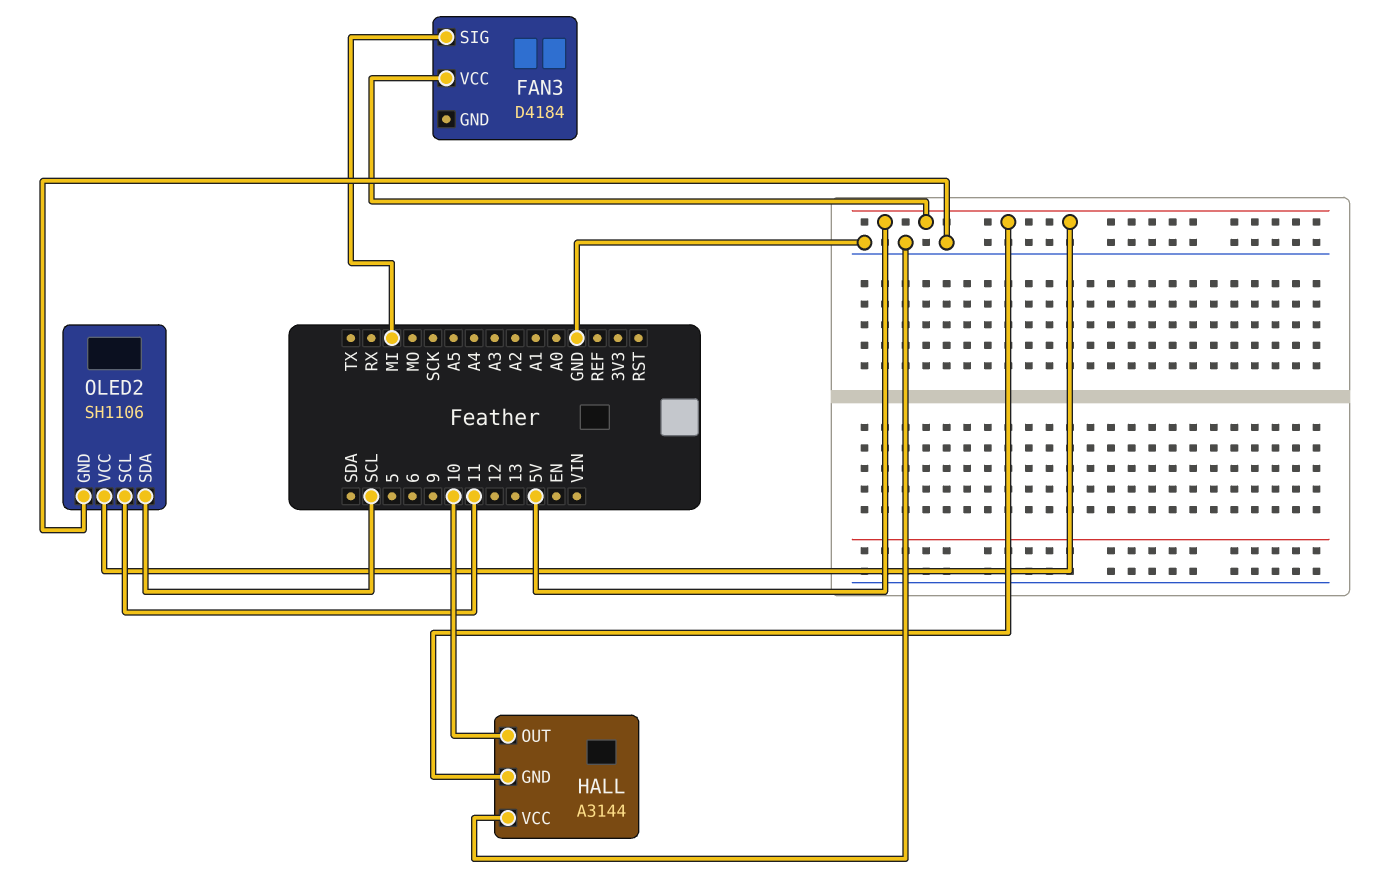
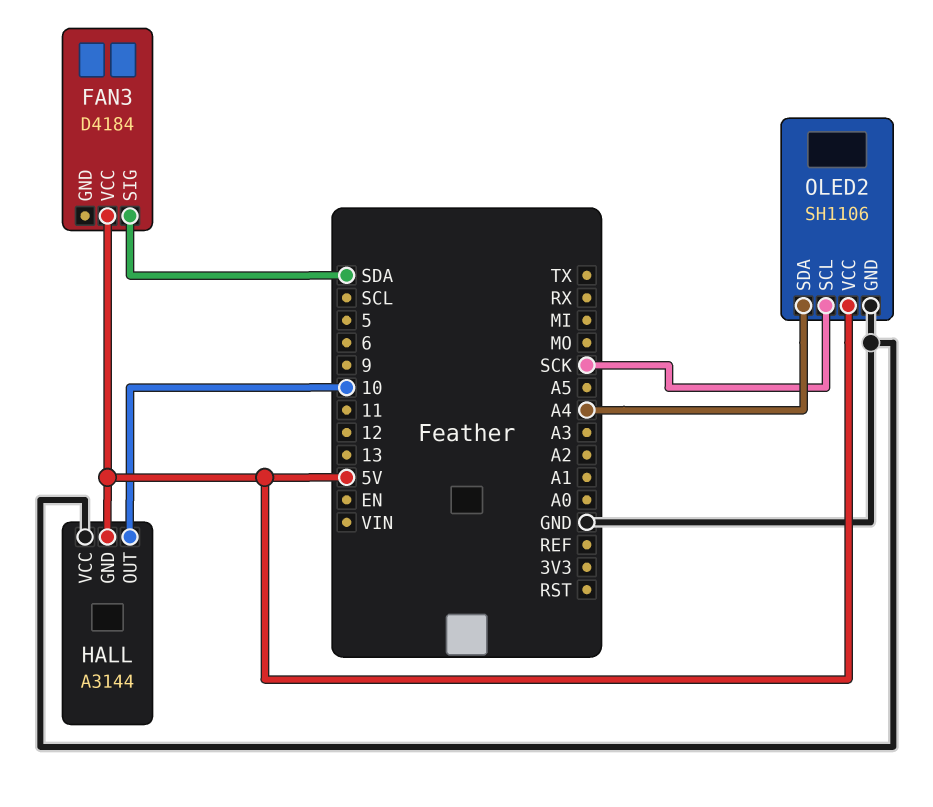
FAN3 pin SIG: MI -> SDA
OLED2 pin SCL: 11 -> SCK
OLED2 pin SDA: SCL -> A4

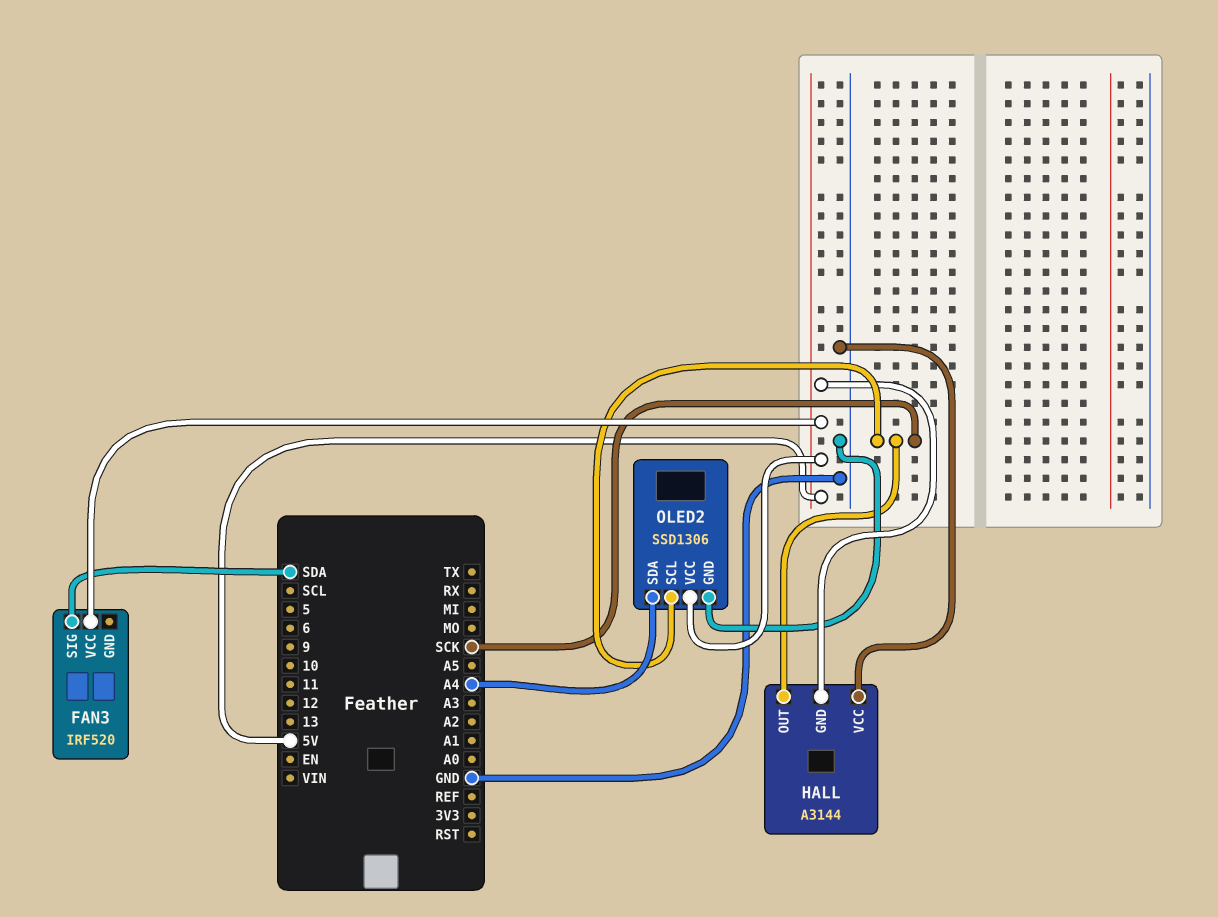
FAN3: D4184 -> IRF520
HALL pin OUT: 10 -> SCK
OLED2: SH1106 -> SSD1306

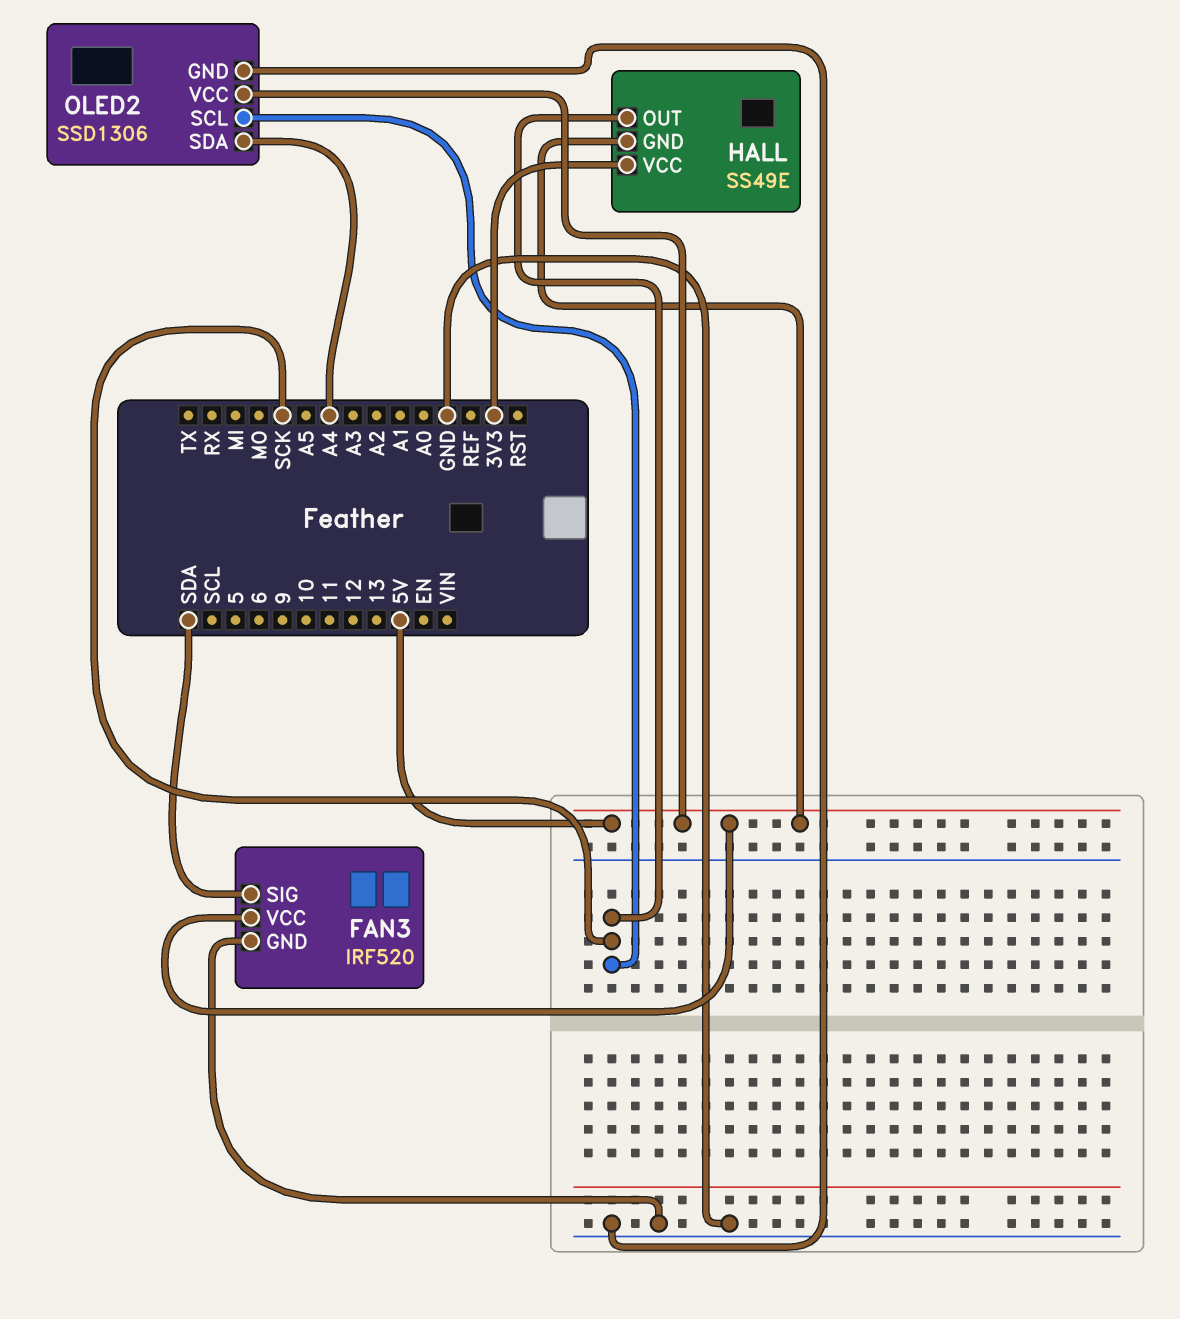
FAN3 pin GND: none -> GND
HALL: A3144 -> SS49E
HALL pin VCC: GND -> 3V3

